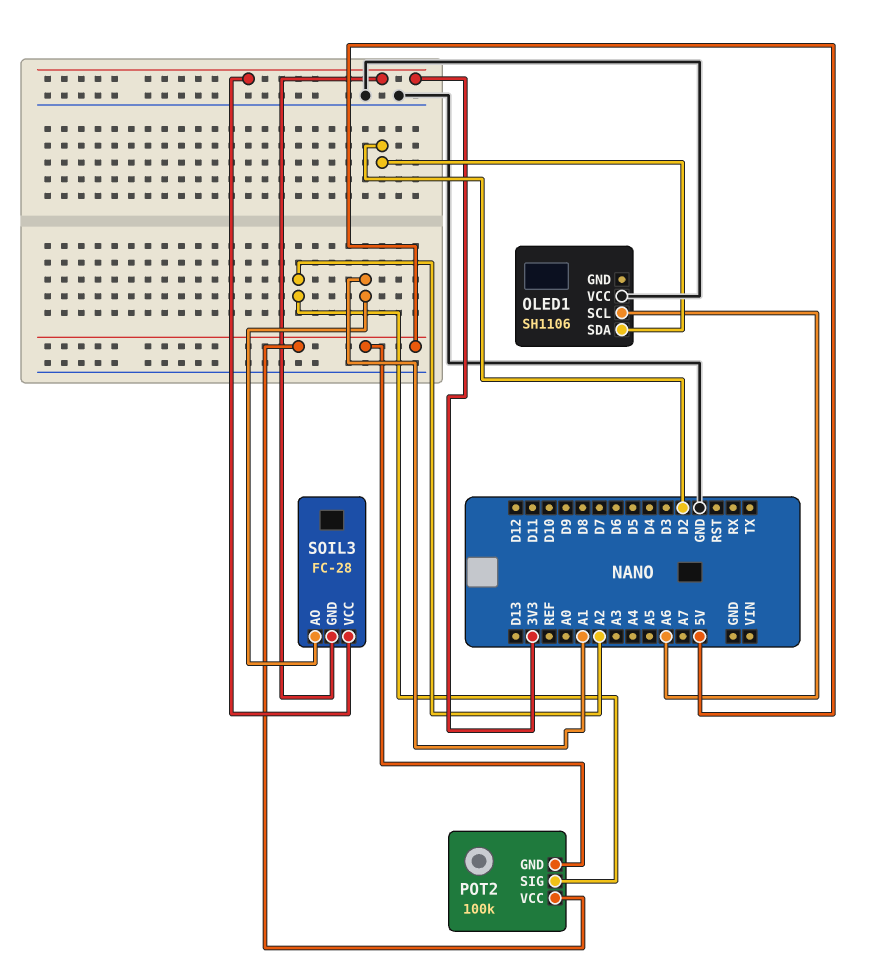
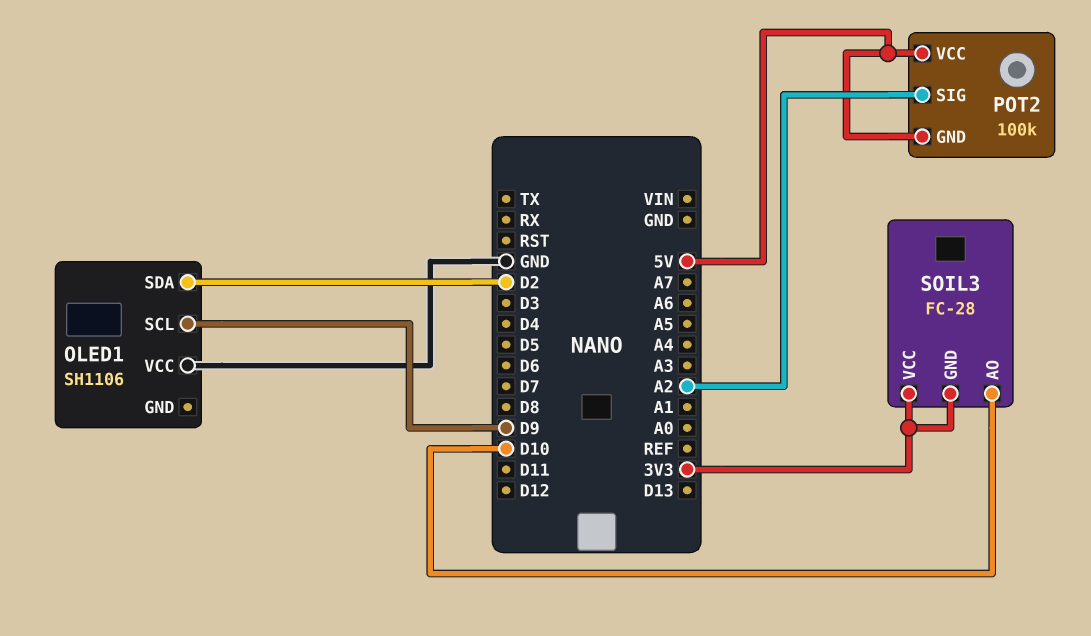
OLED1 pin SCL: A6 -> D9
SOIL3 pin AO: A1 -> D10

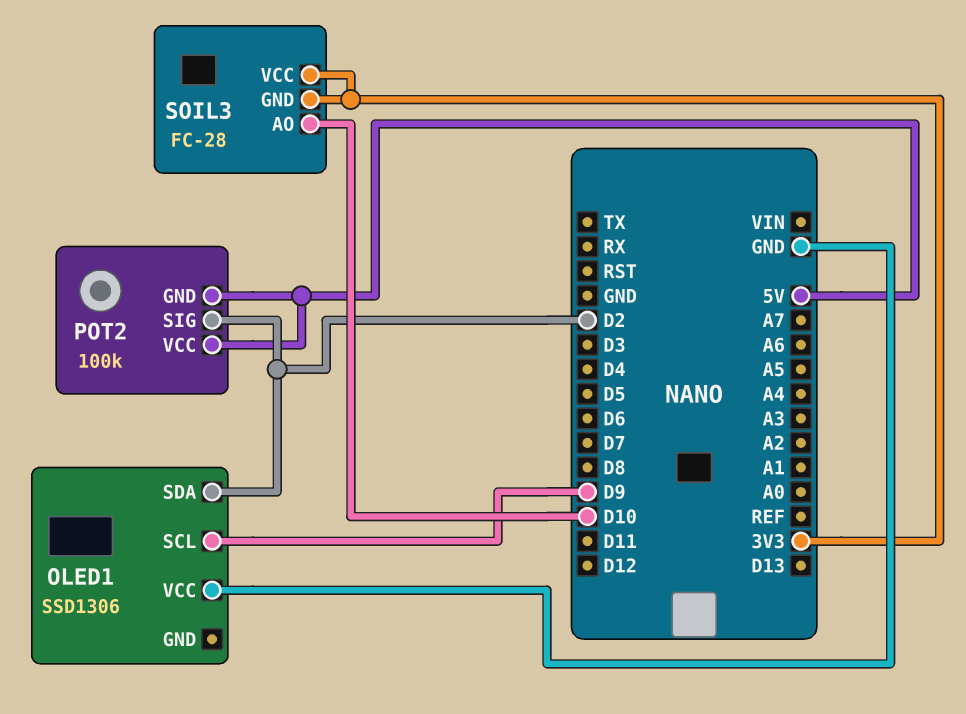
OLED1: SH1106 -> SSD1306
POT2 pin SIG: A2 -> D2

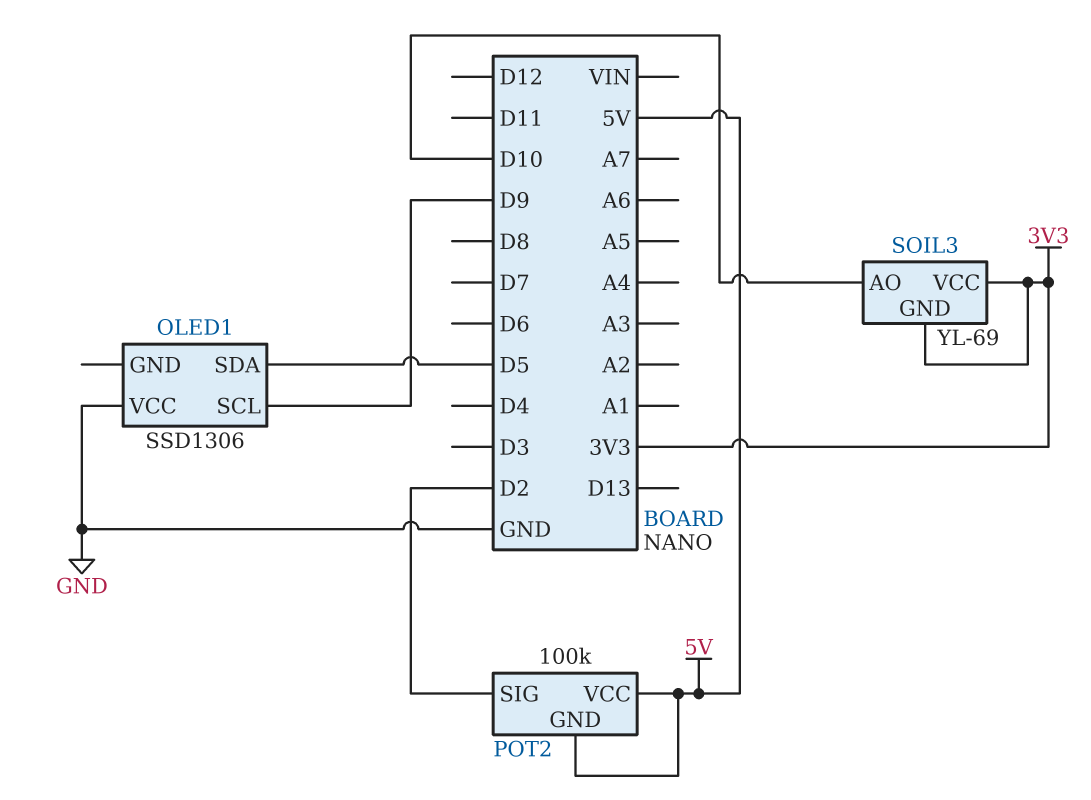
OLED1 pin SDA: D2 -> D5
SOIL3: FC-28 -> YL-69

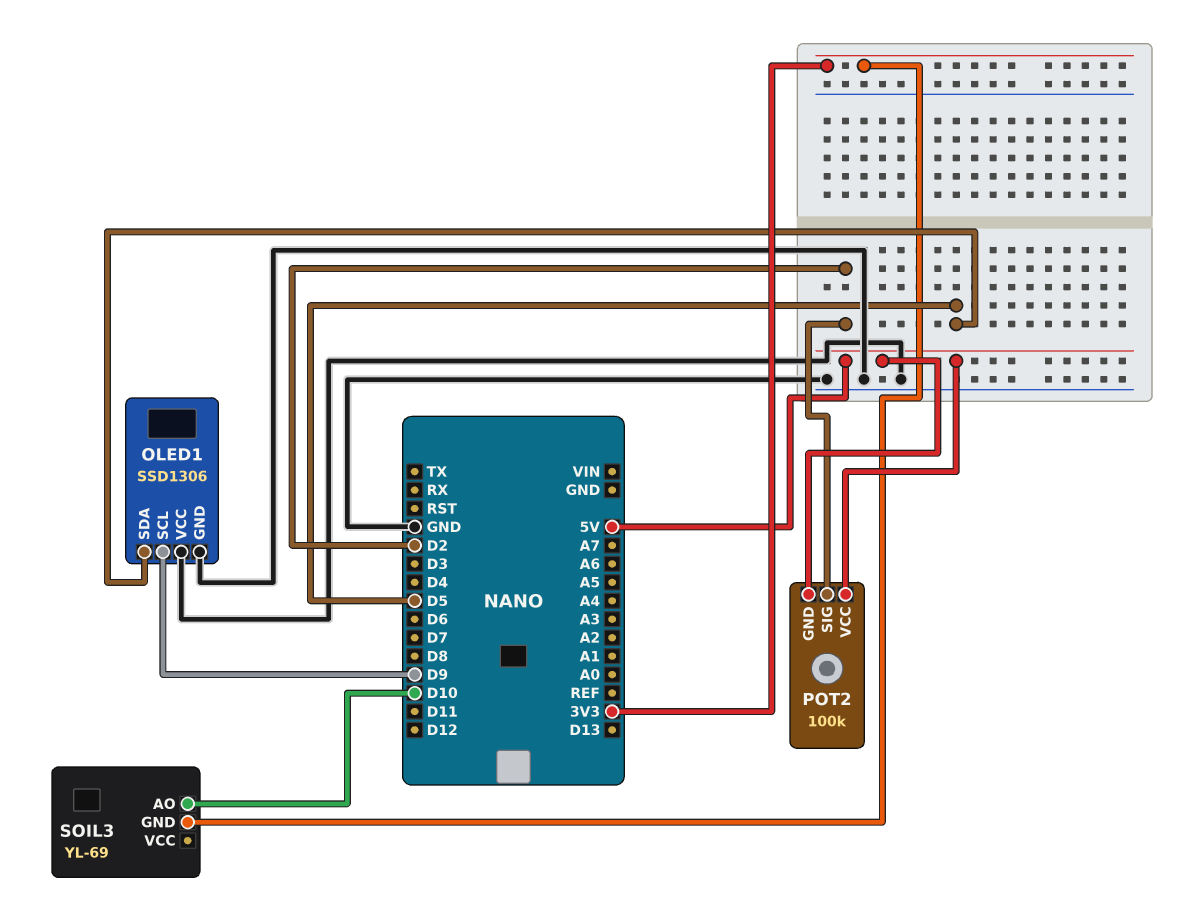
OLED1 pin GND: none -> GND
SOIL3 pin VCC: 3V3 -> none

